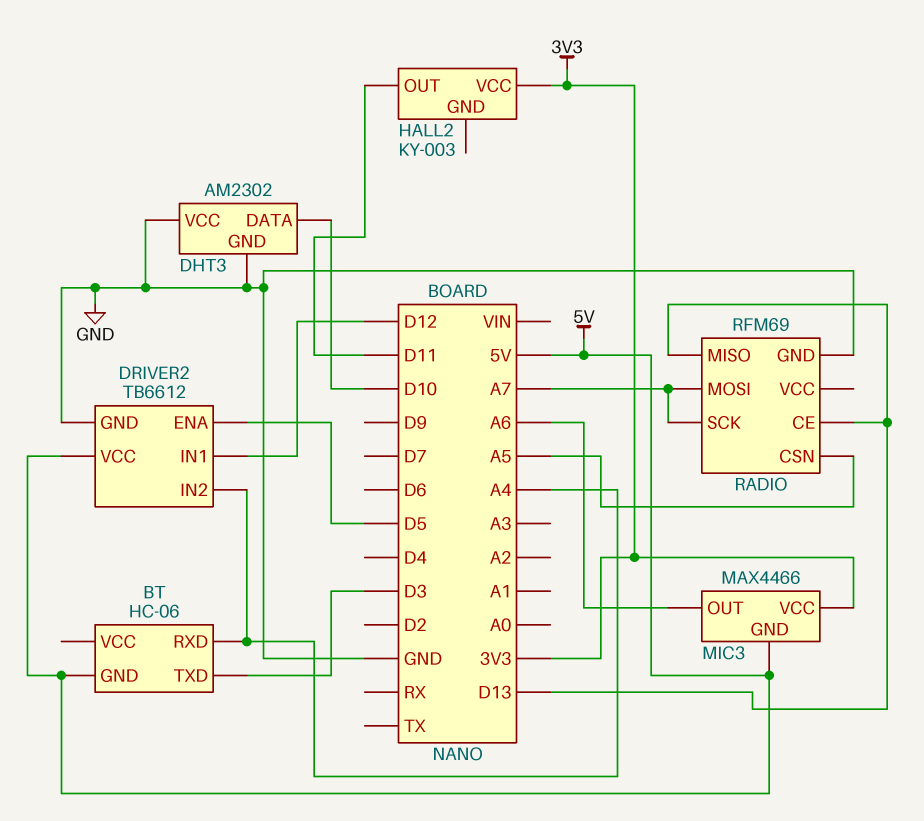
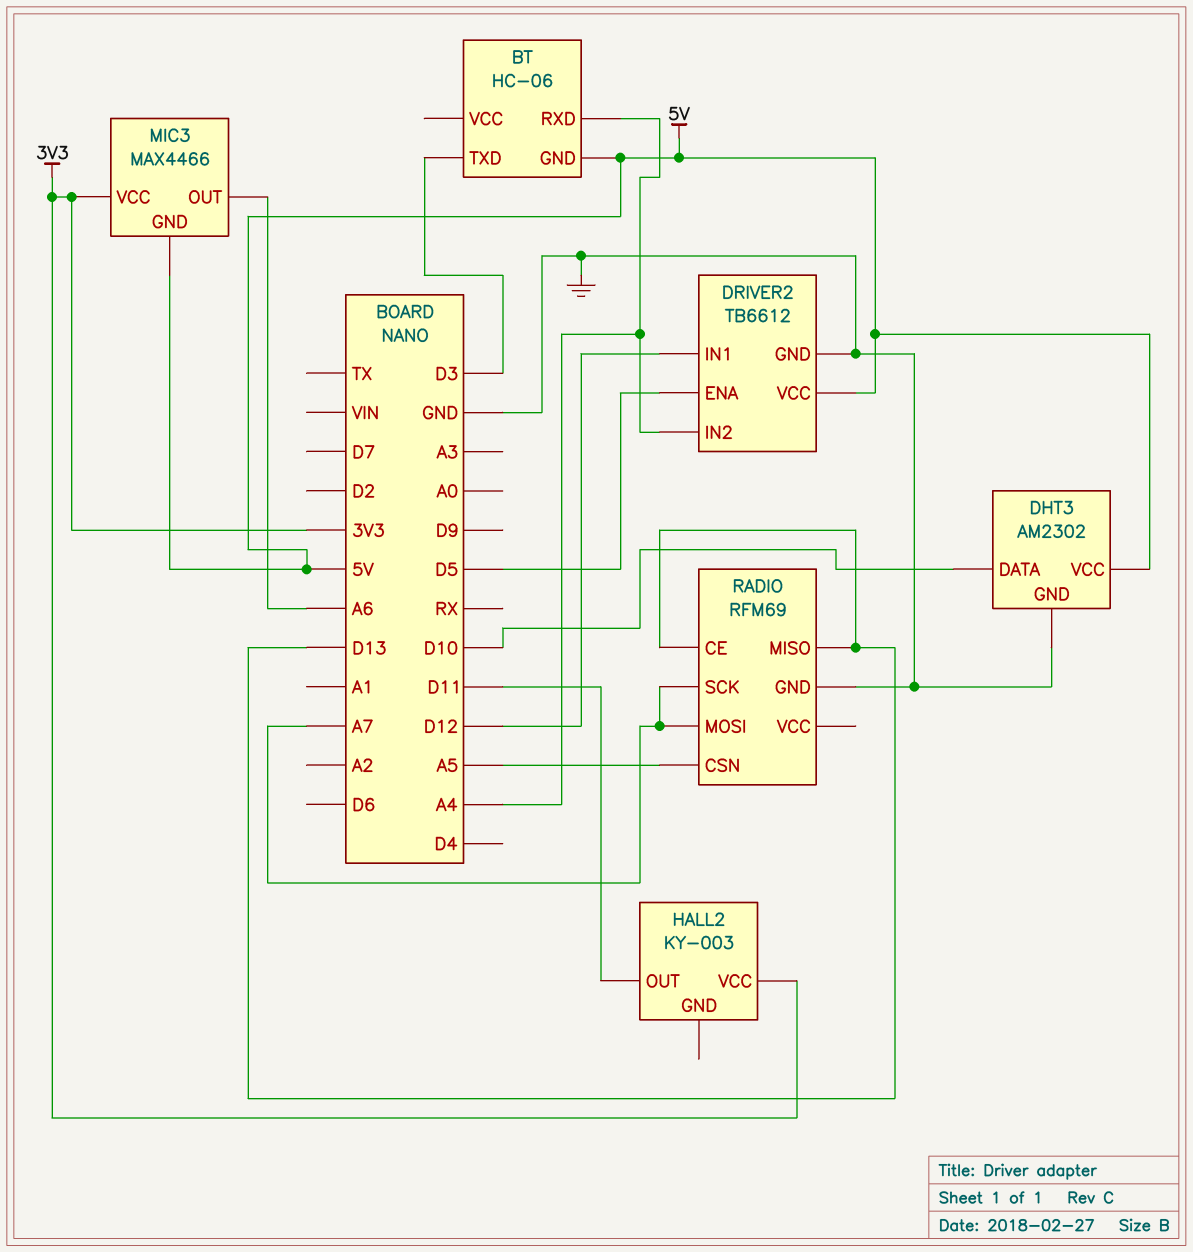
DHT3 pin VCC: GND -> 5V

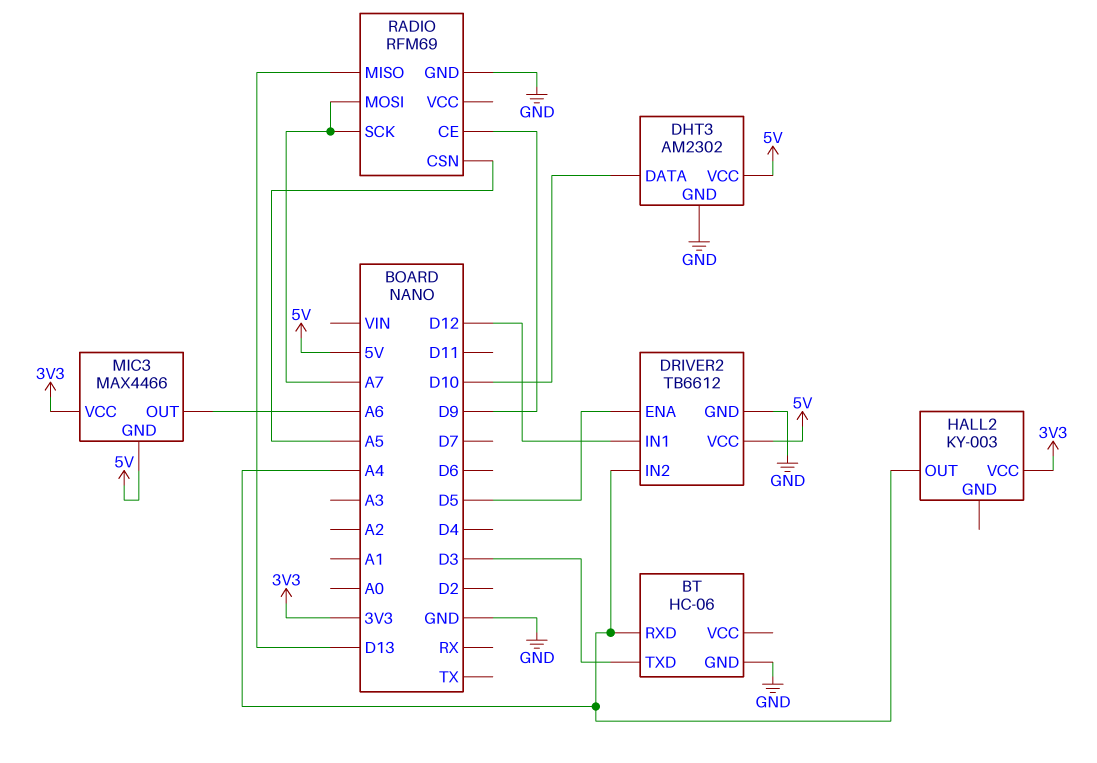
BT pin GND: 5V -> GND
HALL2 pin OUT: D11 -> A4
RADIO pin CE: D13 -> D9

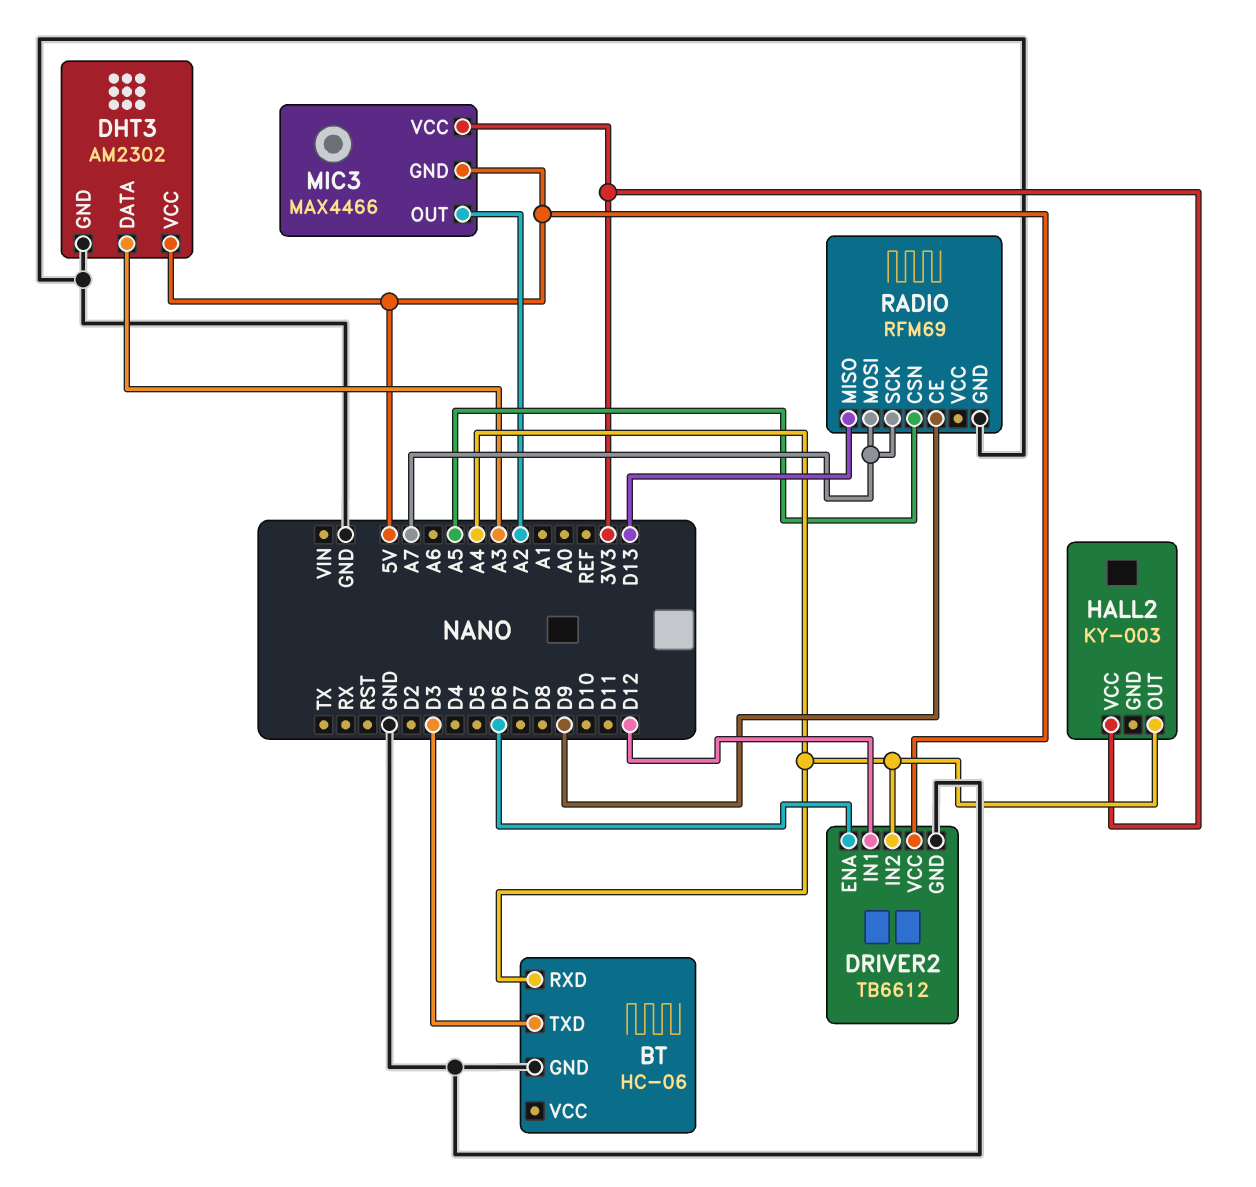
DHT3 pin DATA: D10 -> A3
DRIVER2 pin ENA: D5 -> D6
MIC3 pin OUT: A6 -> A2

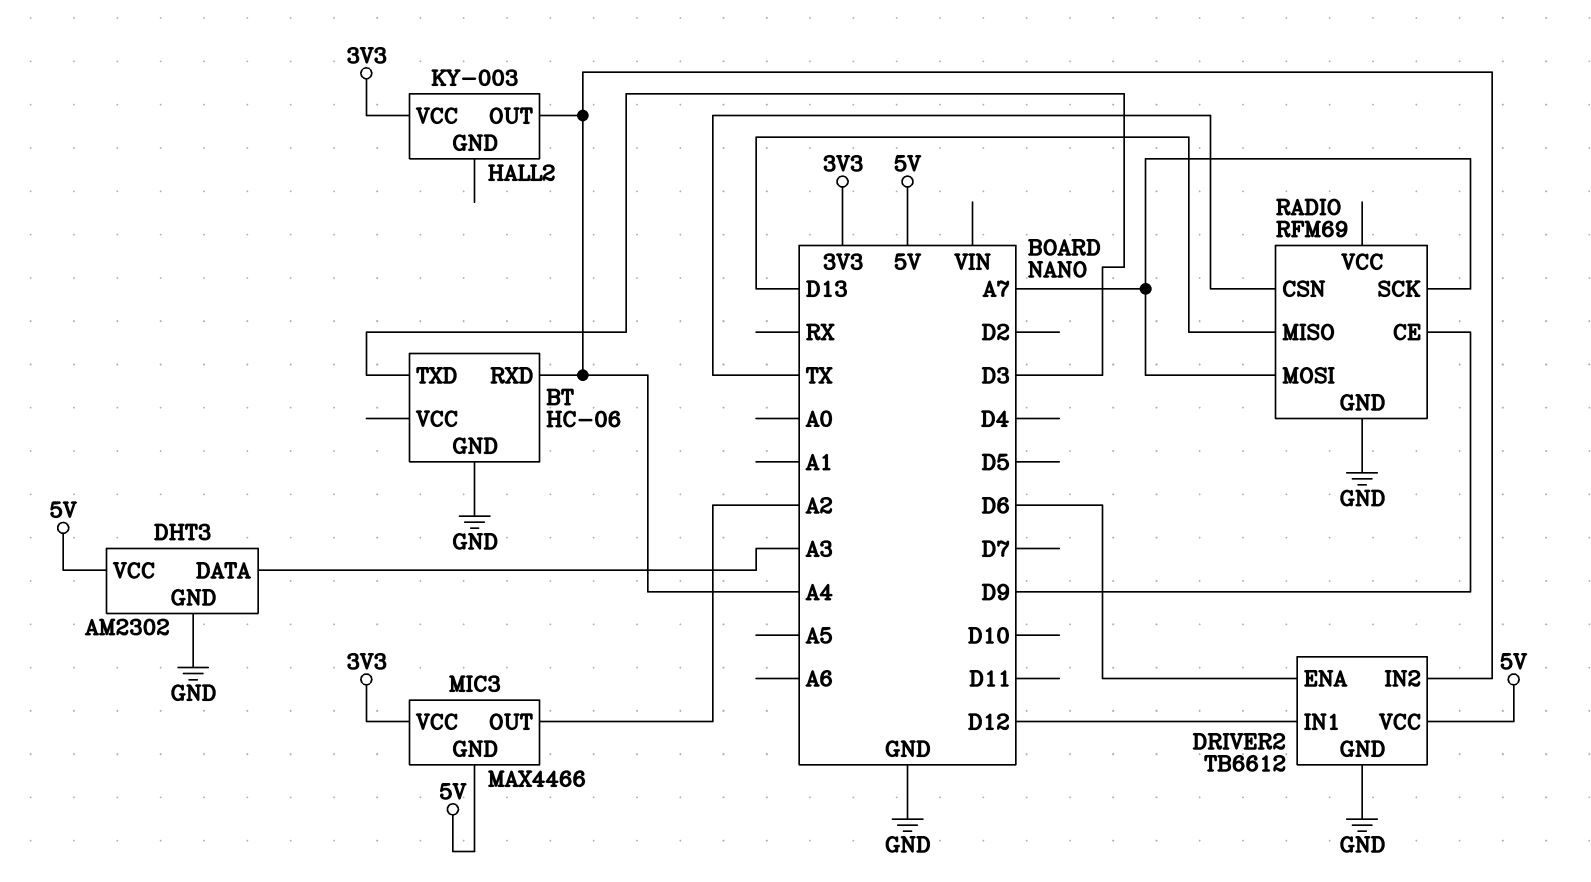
RADIO pin CSN: A5 -> TX

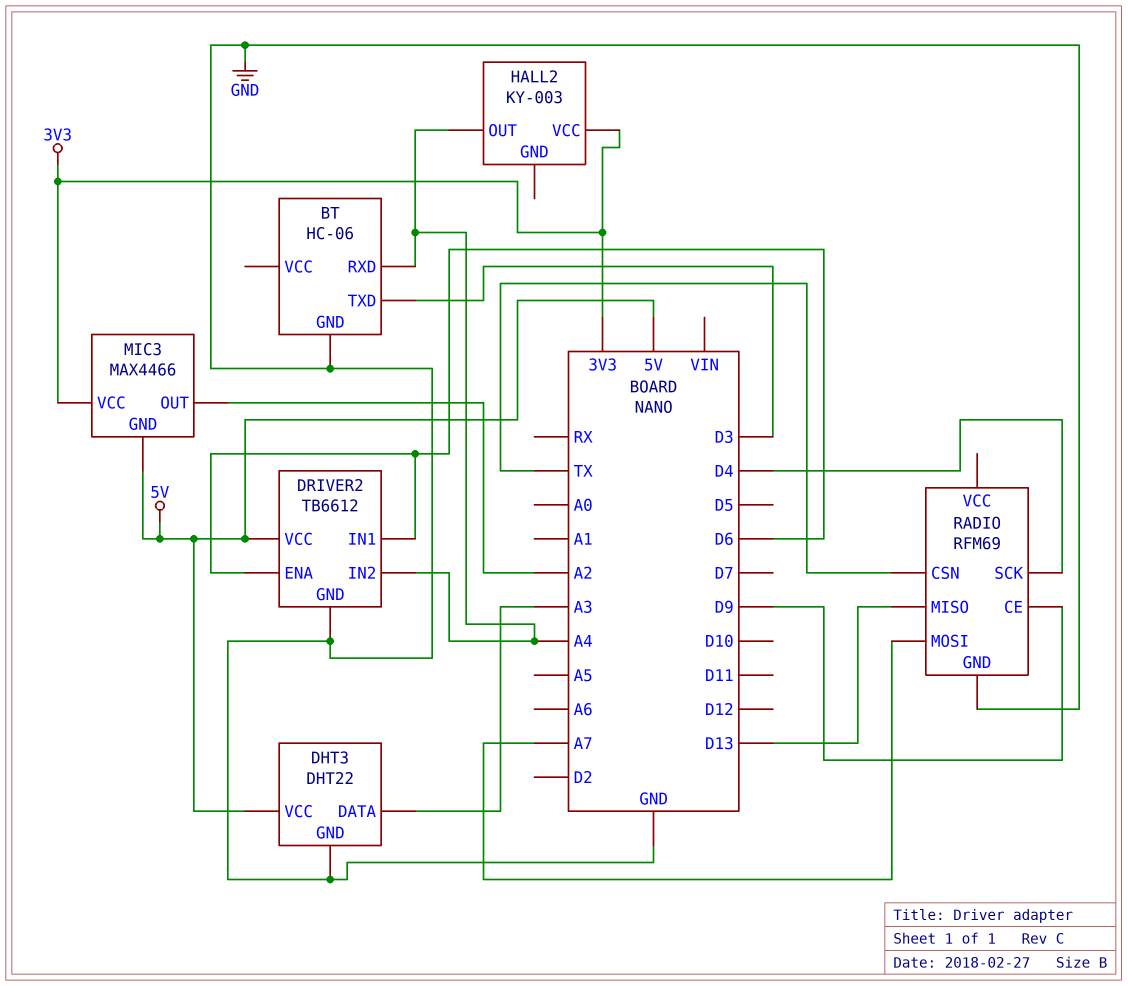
DHT3: AM2302 -> DHT22
DRIVER2 pin IN1: D12 -> D6
RADIO pin SCK: A7 -> D4

